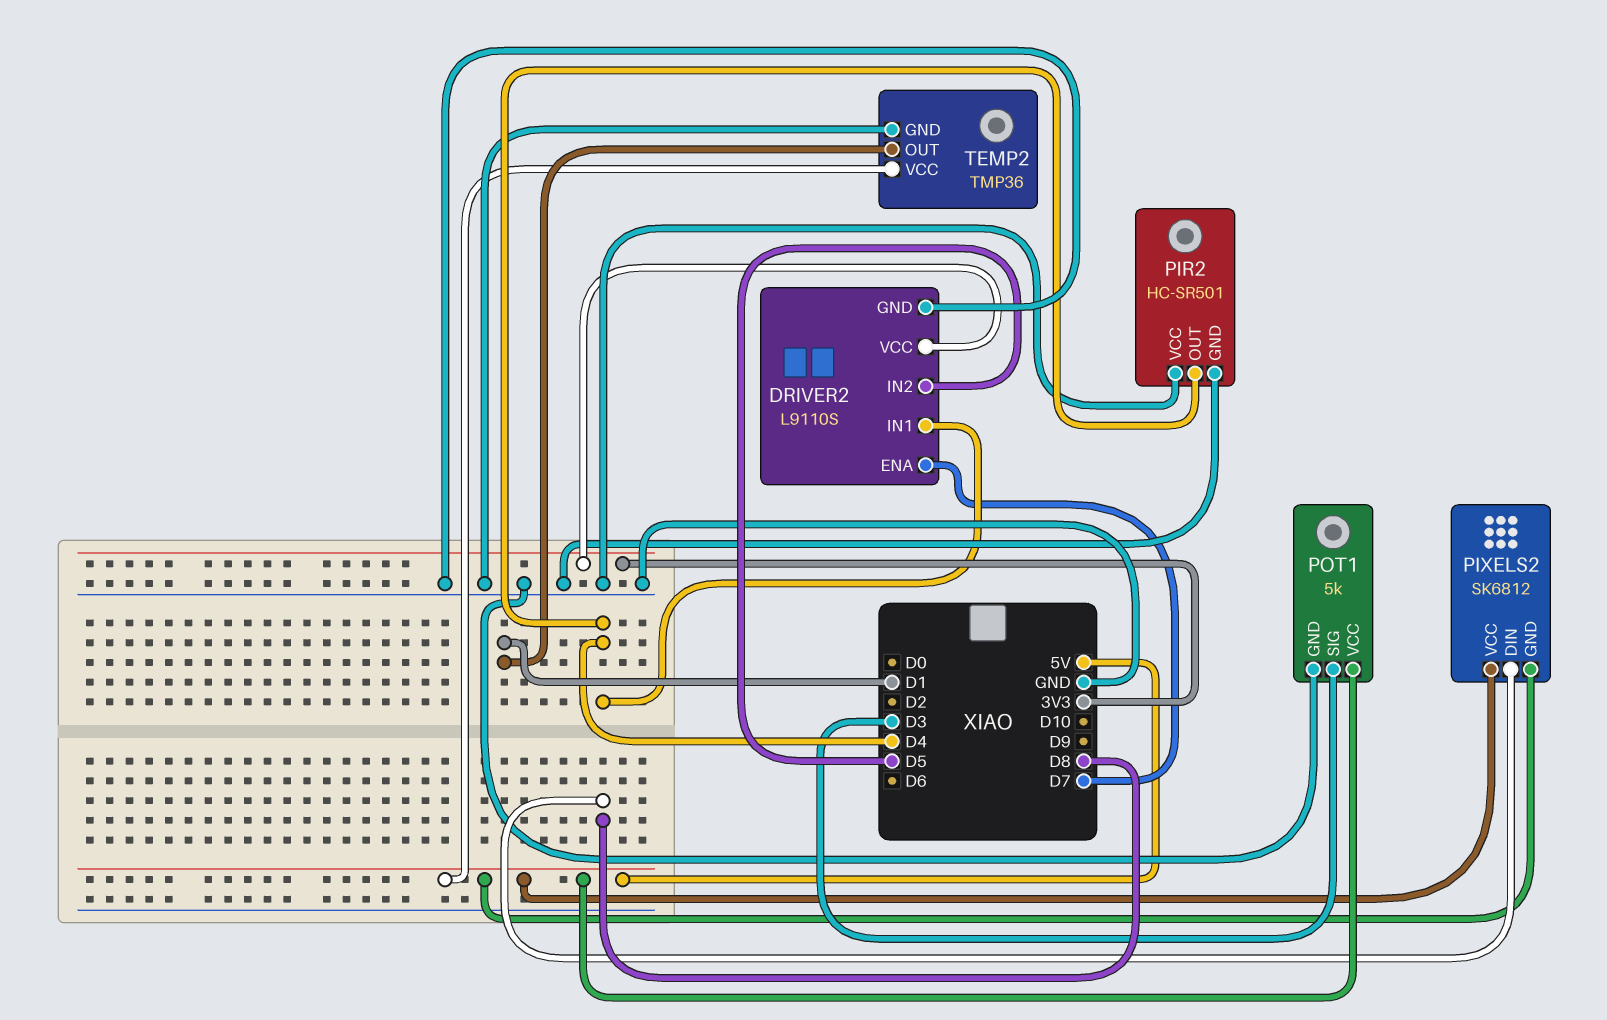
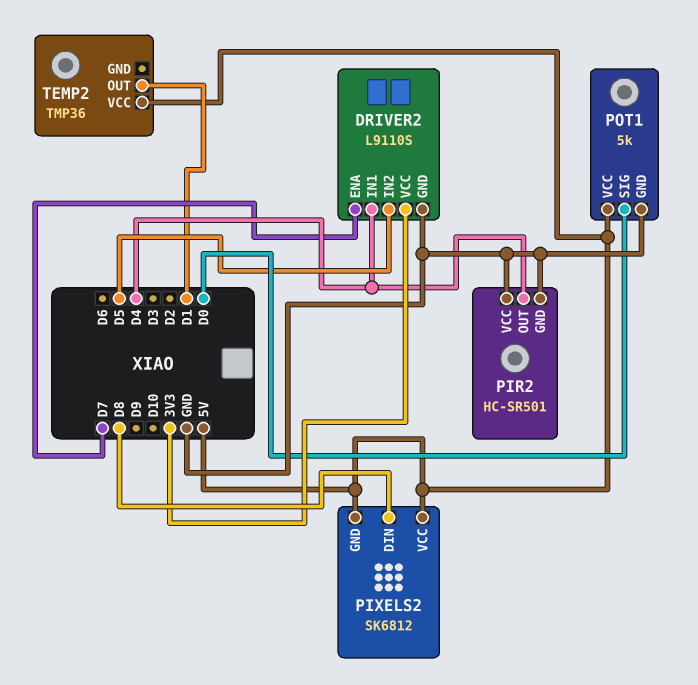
POT1 pin SIG: D3 -> D0
TEMP2 pin GND: GND -> none

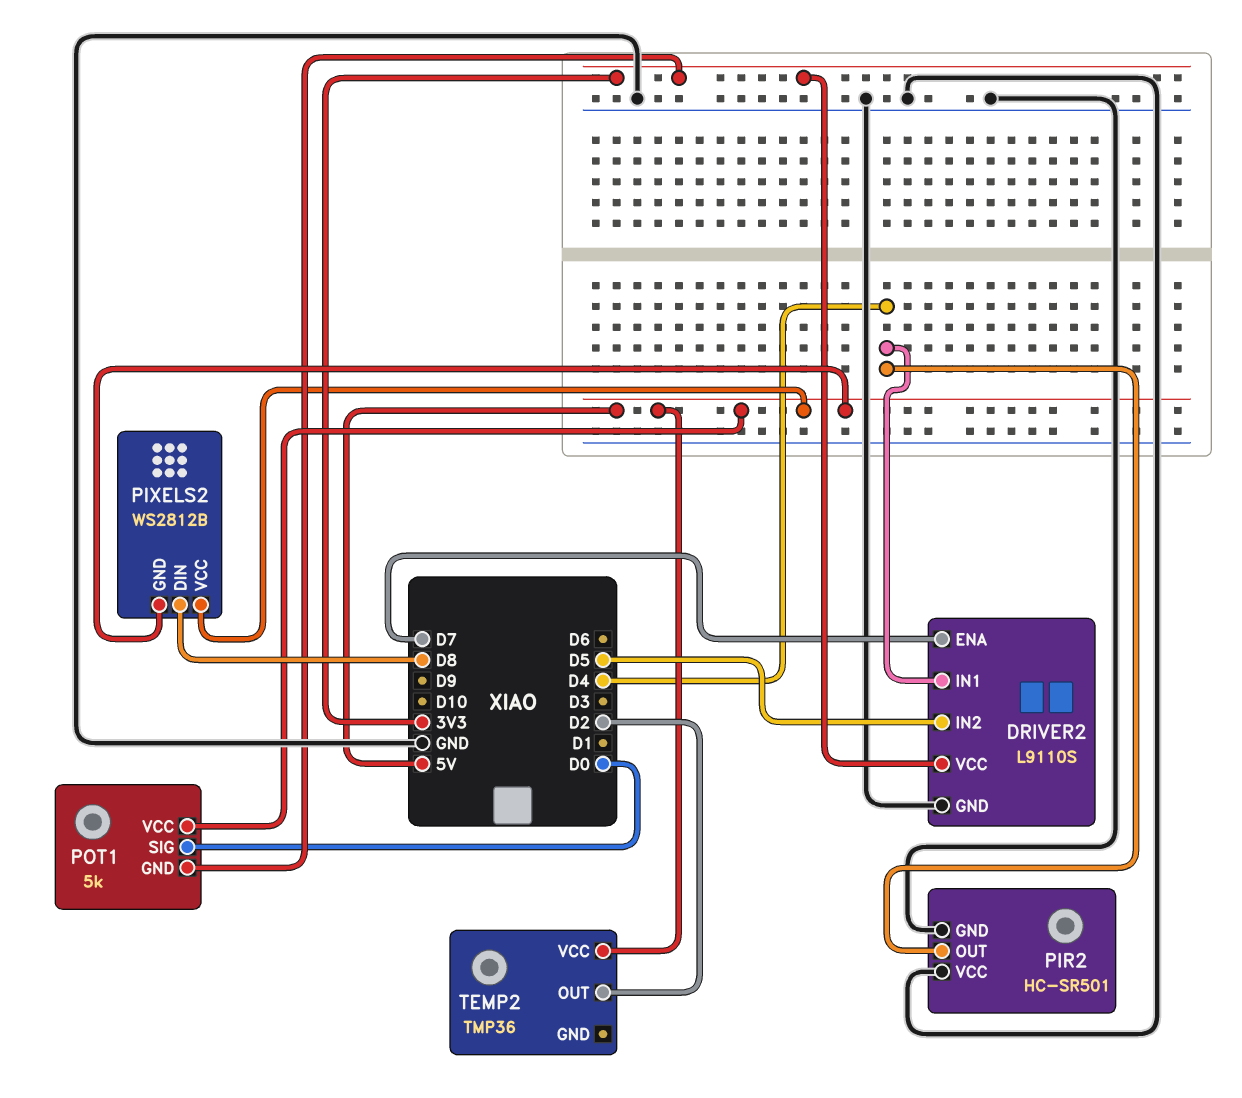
PIXELS2: SK6812 -> WS2812B
POT1 pin GND: GND -> 3V3
TEMP2 pin OUT: D1 -> D2

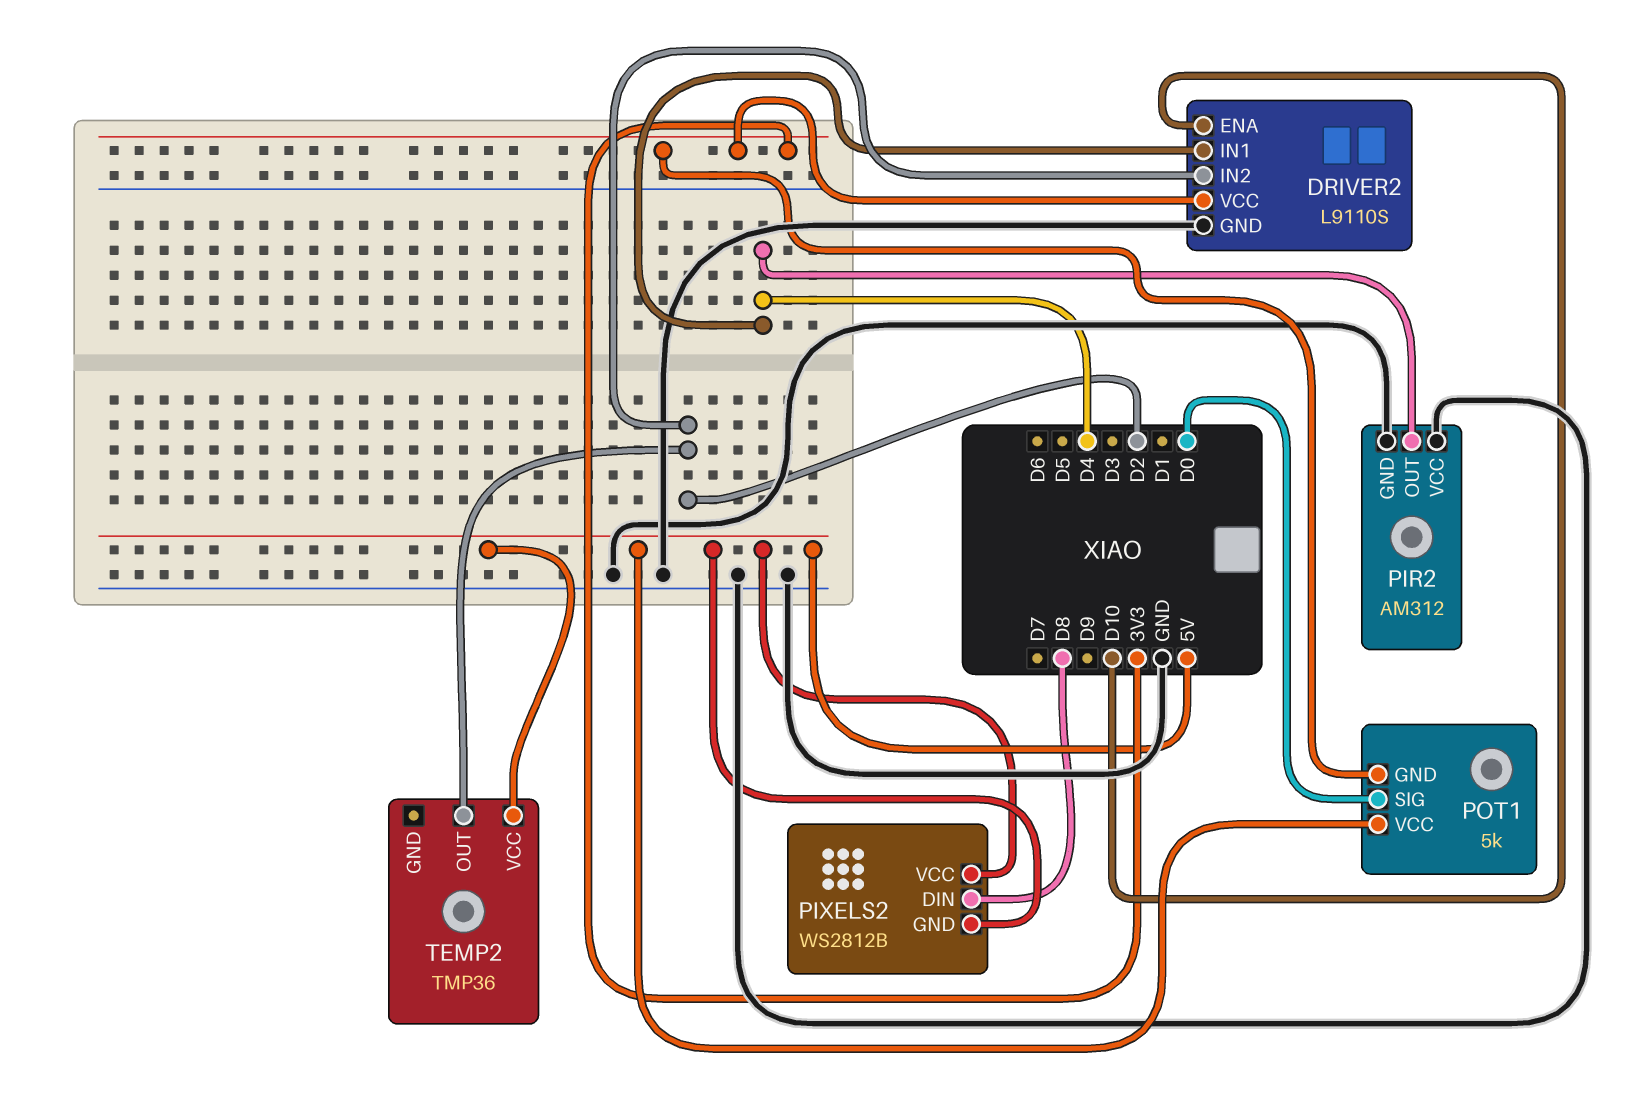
DRIVER2 pin ENA: D7 -> D10
DRIVER2 pin IN2: D5 -> D2
PIR2: HC-SR501 -> AM312

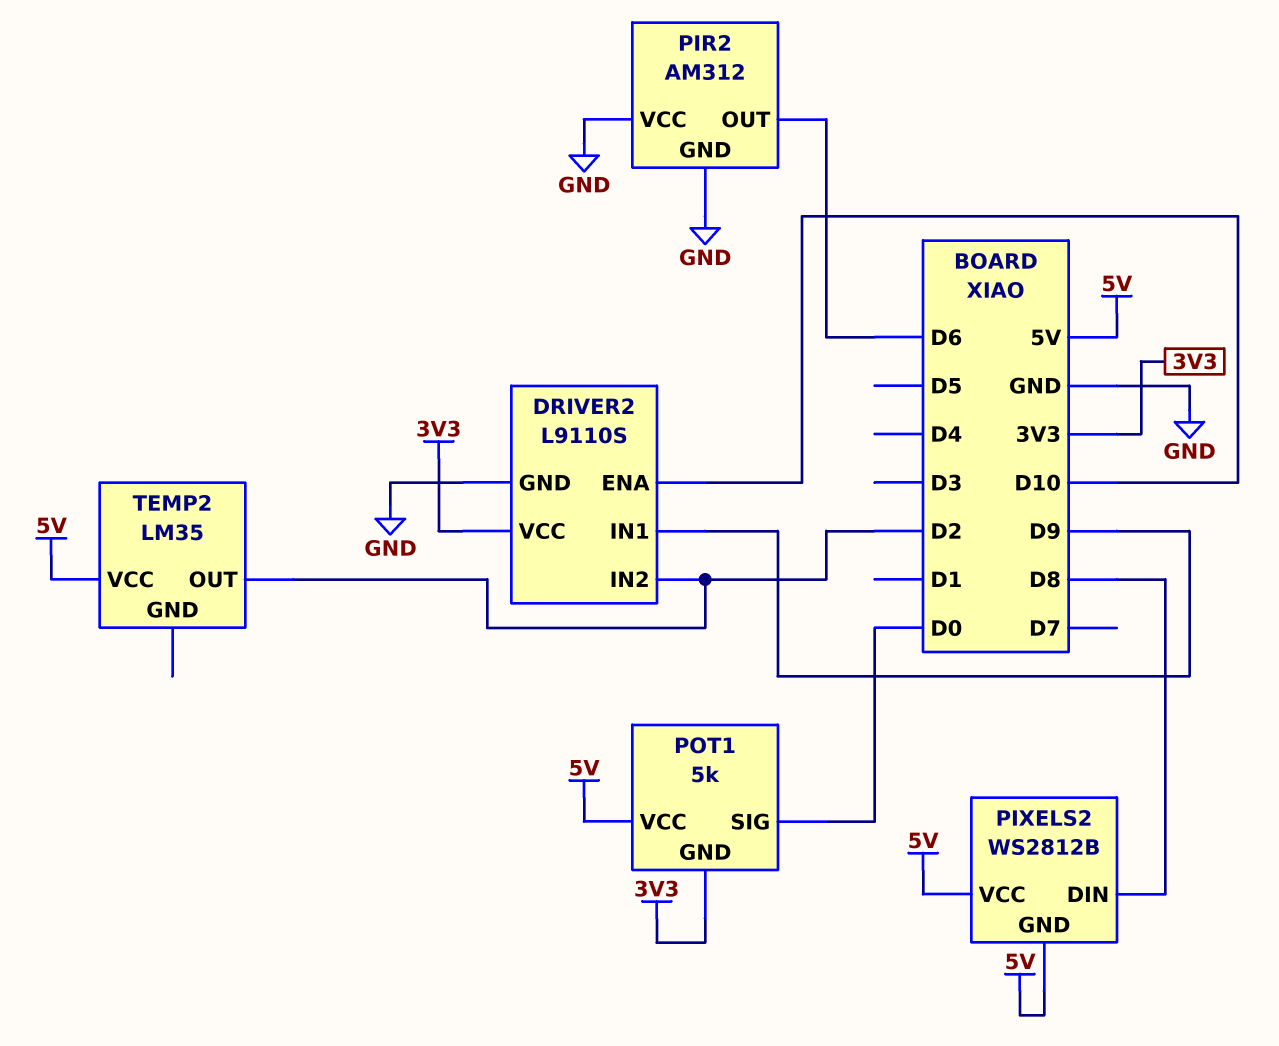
DRIVER2 pin IN1: D4 -> D9
PIR2 pin OUT: D4 -> D6
TEMP2: TMP36 -> LM35

